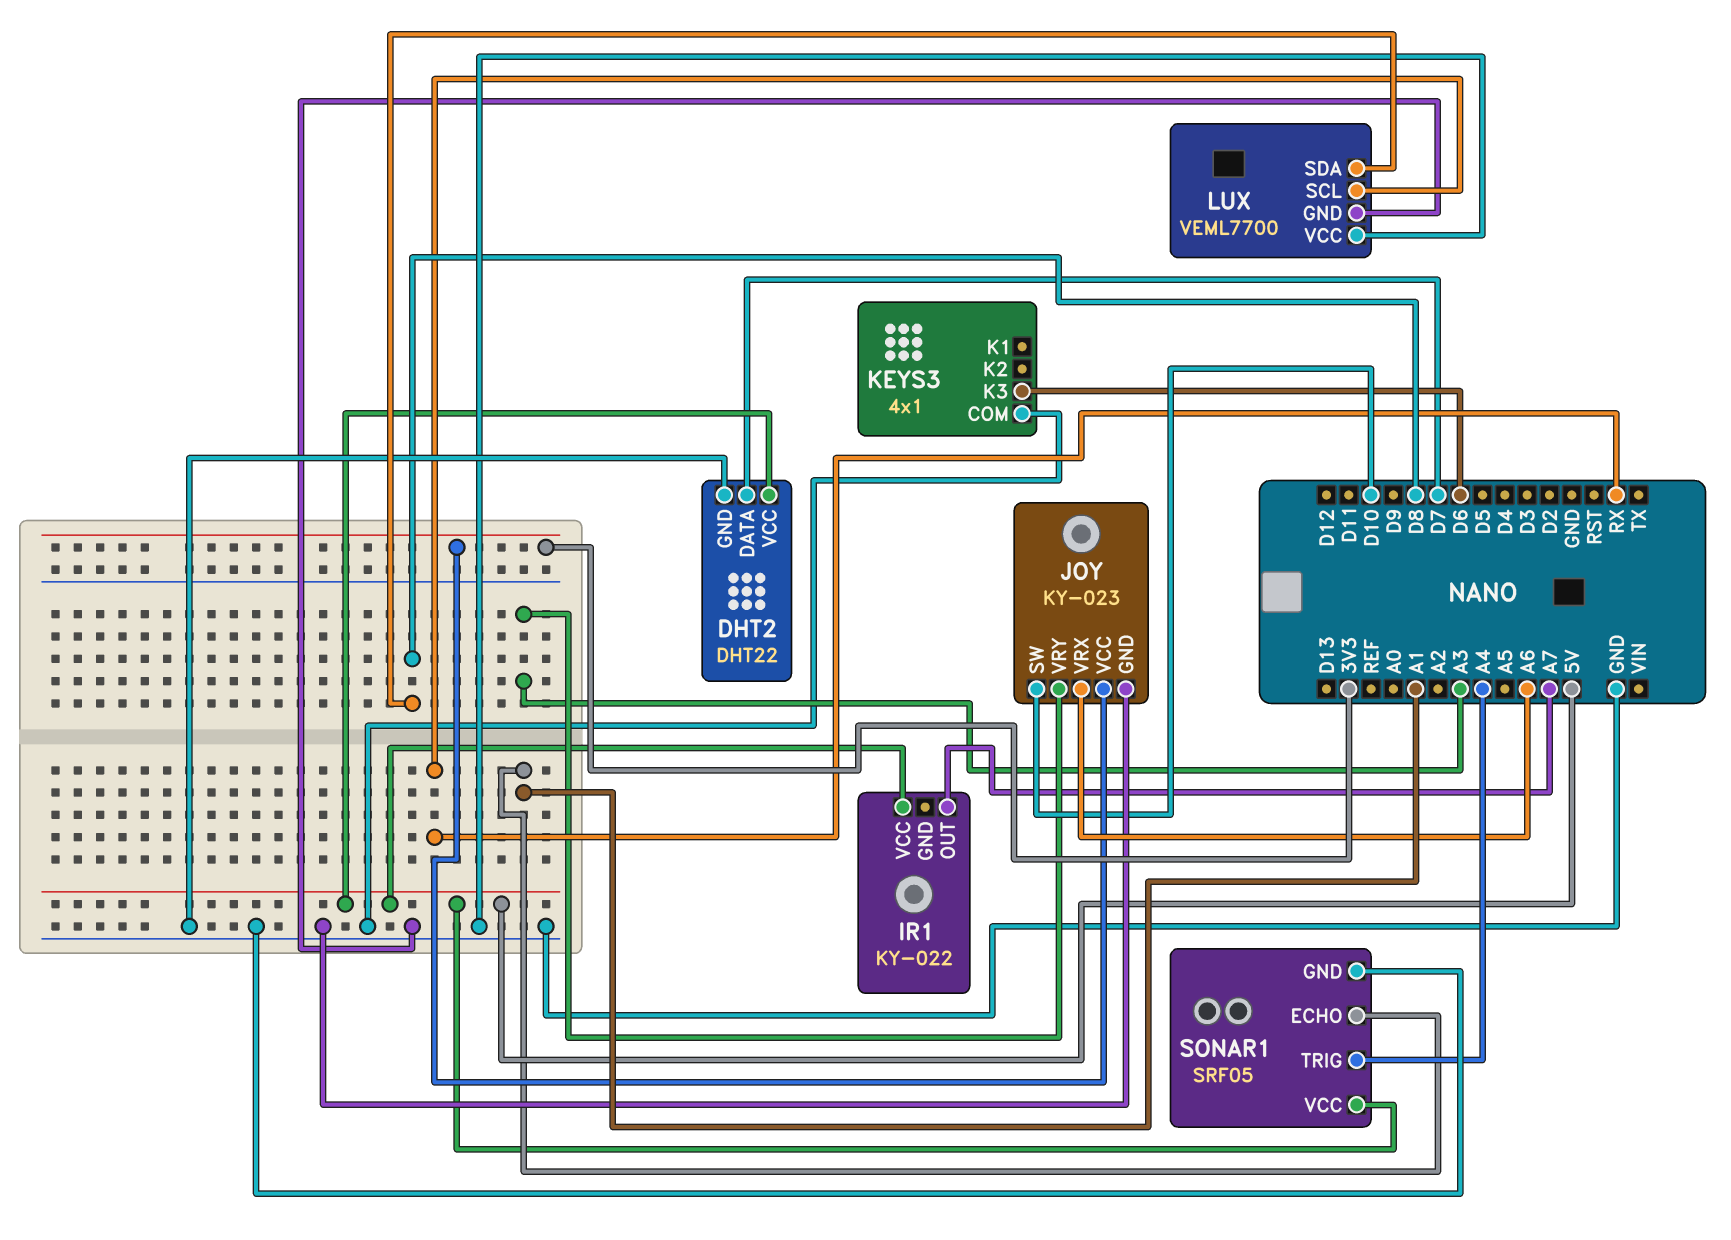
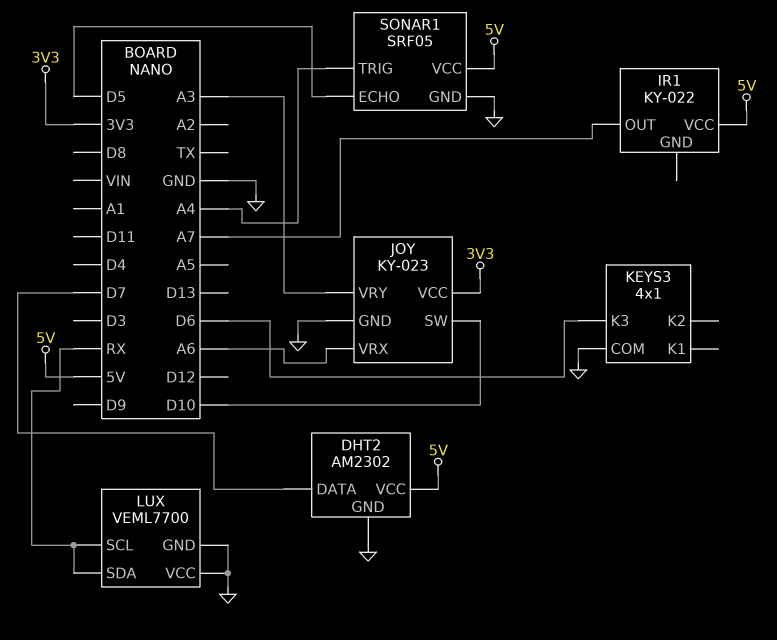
DHT2: DHT22 -> AM2302
LUX pin SDA: D8 -> RX
SONAR1 pin ECHO: A1 -> D5

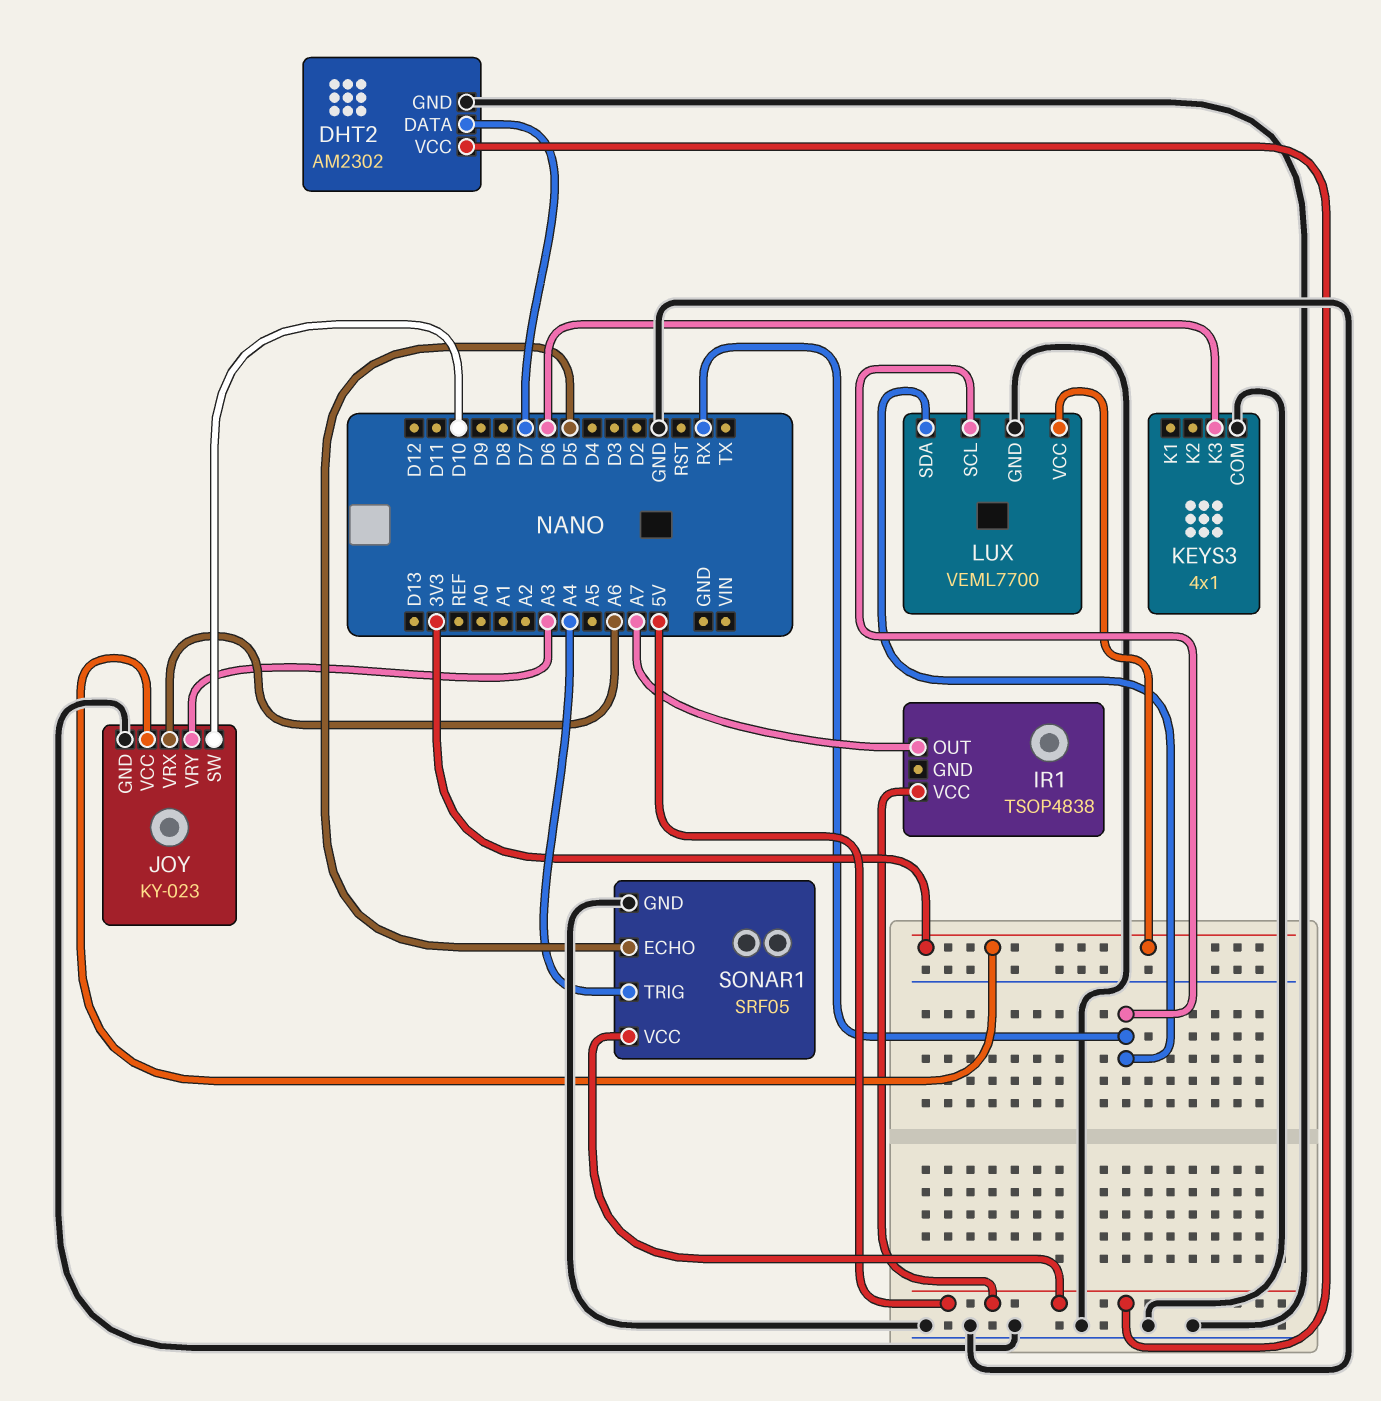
IR1: KY-022 -> TSOP4838
LUX pin VCC: GND -> 3V3

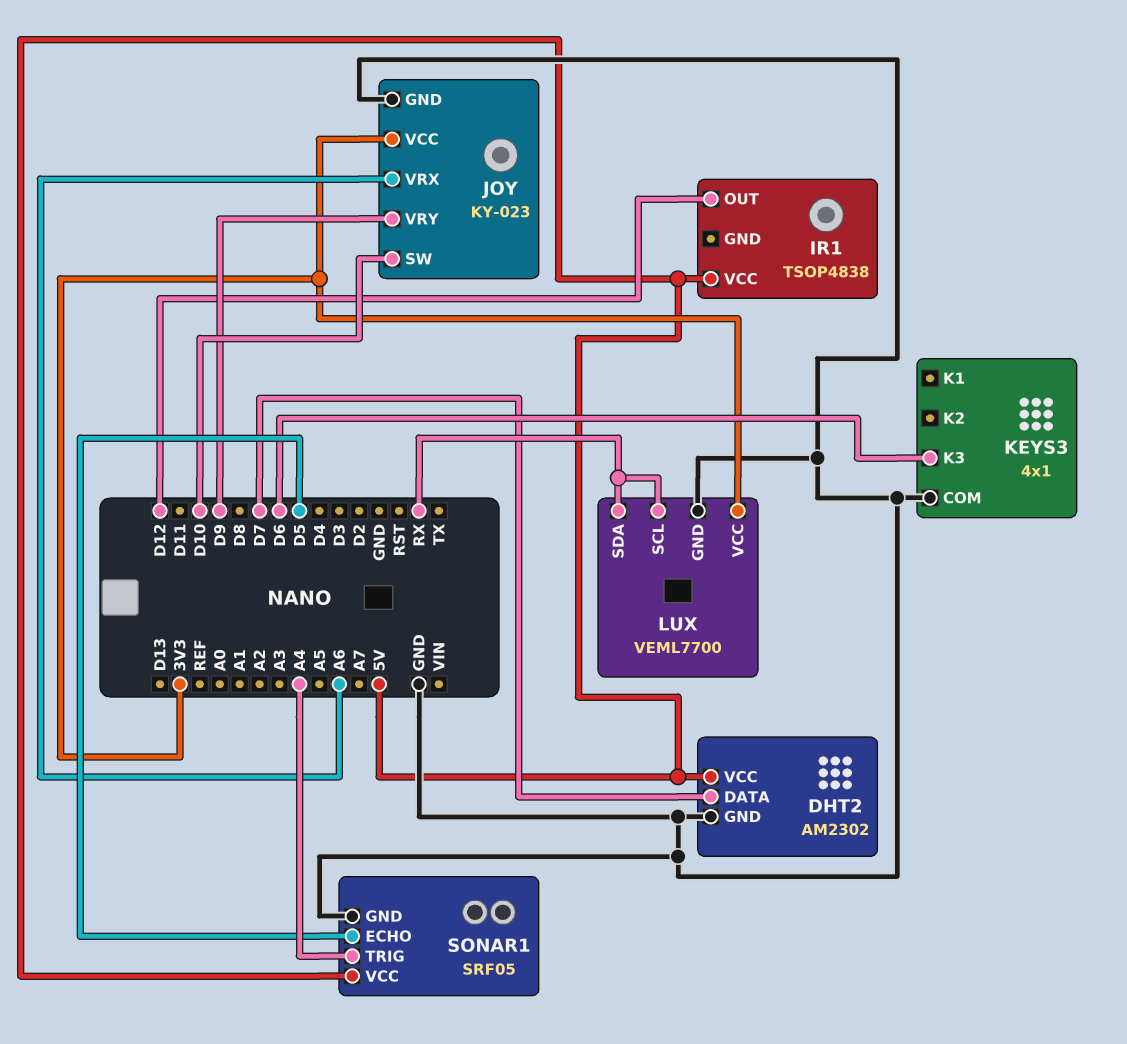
IR1 pin OUT: A7 -> D12
JOY pin VRY: A3 -> D9

